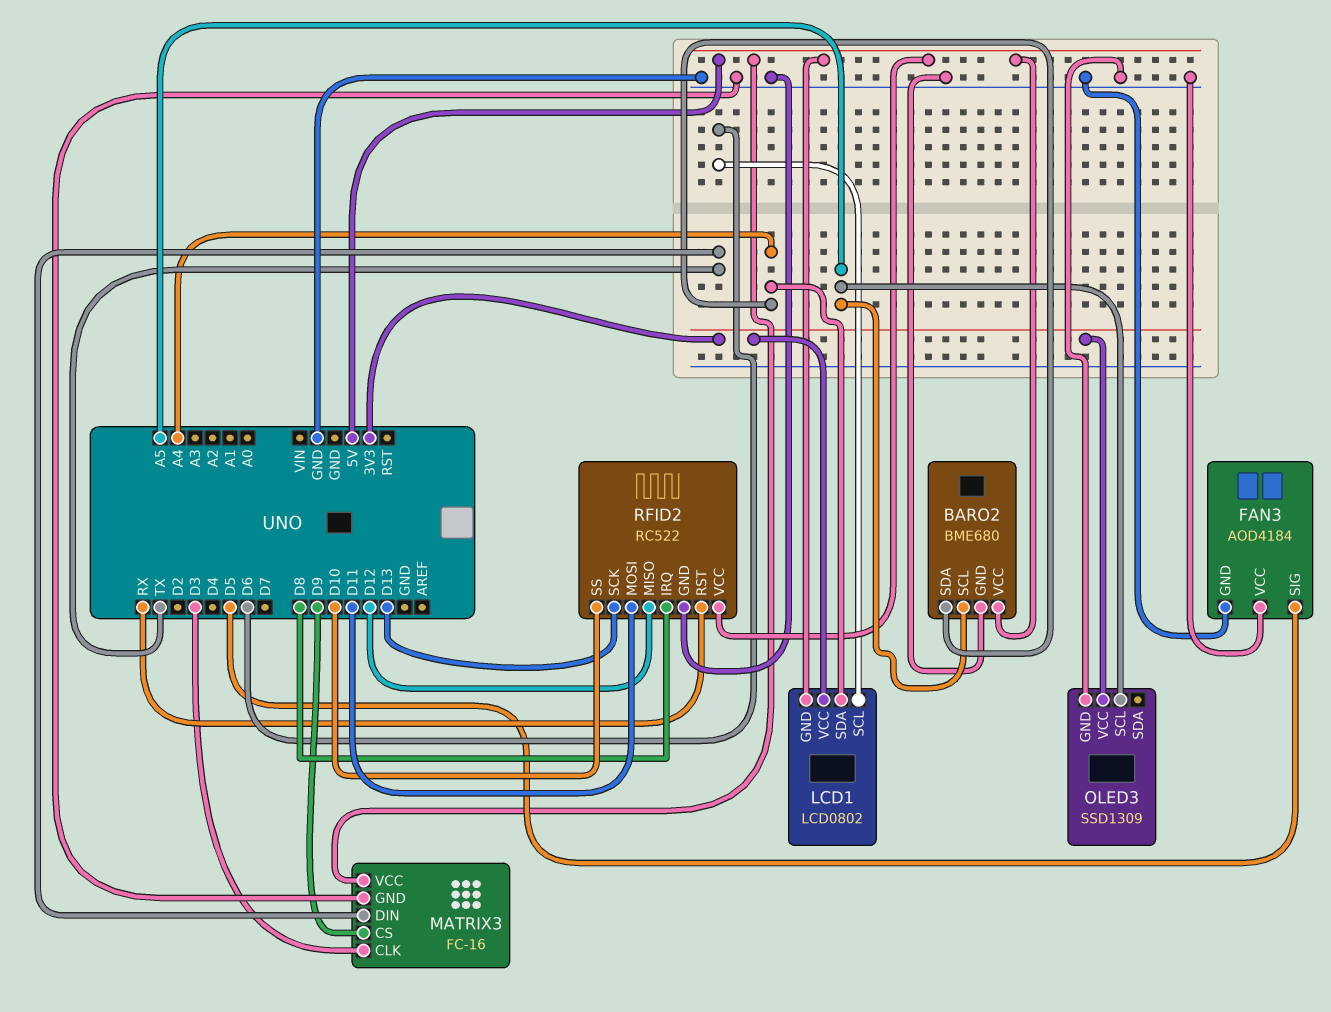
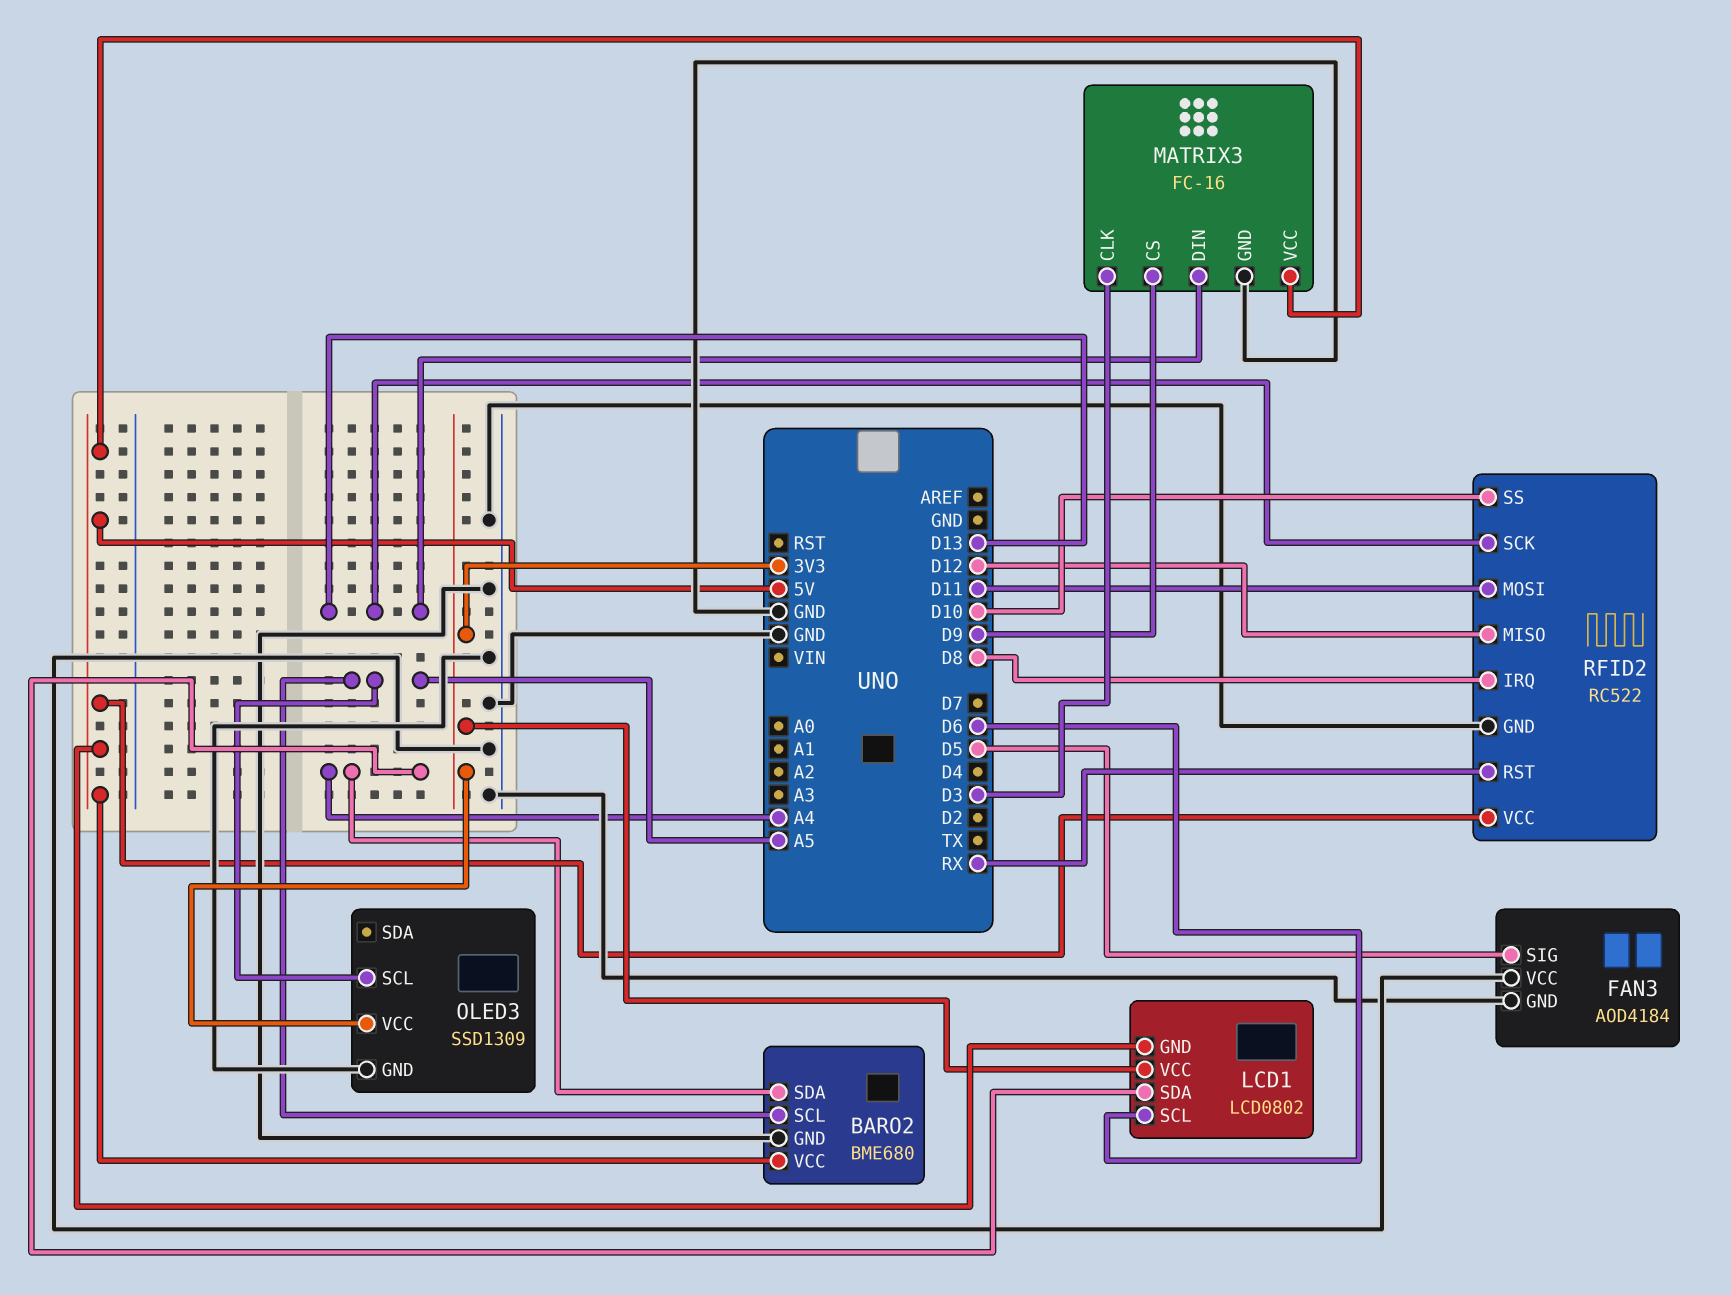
MATRIX3 pin DIN: TX -> D13

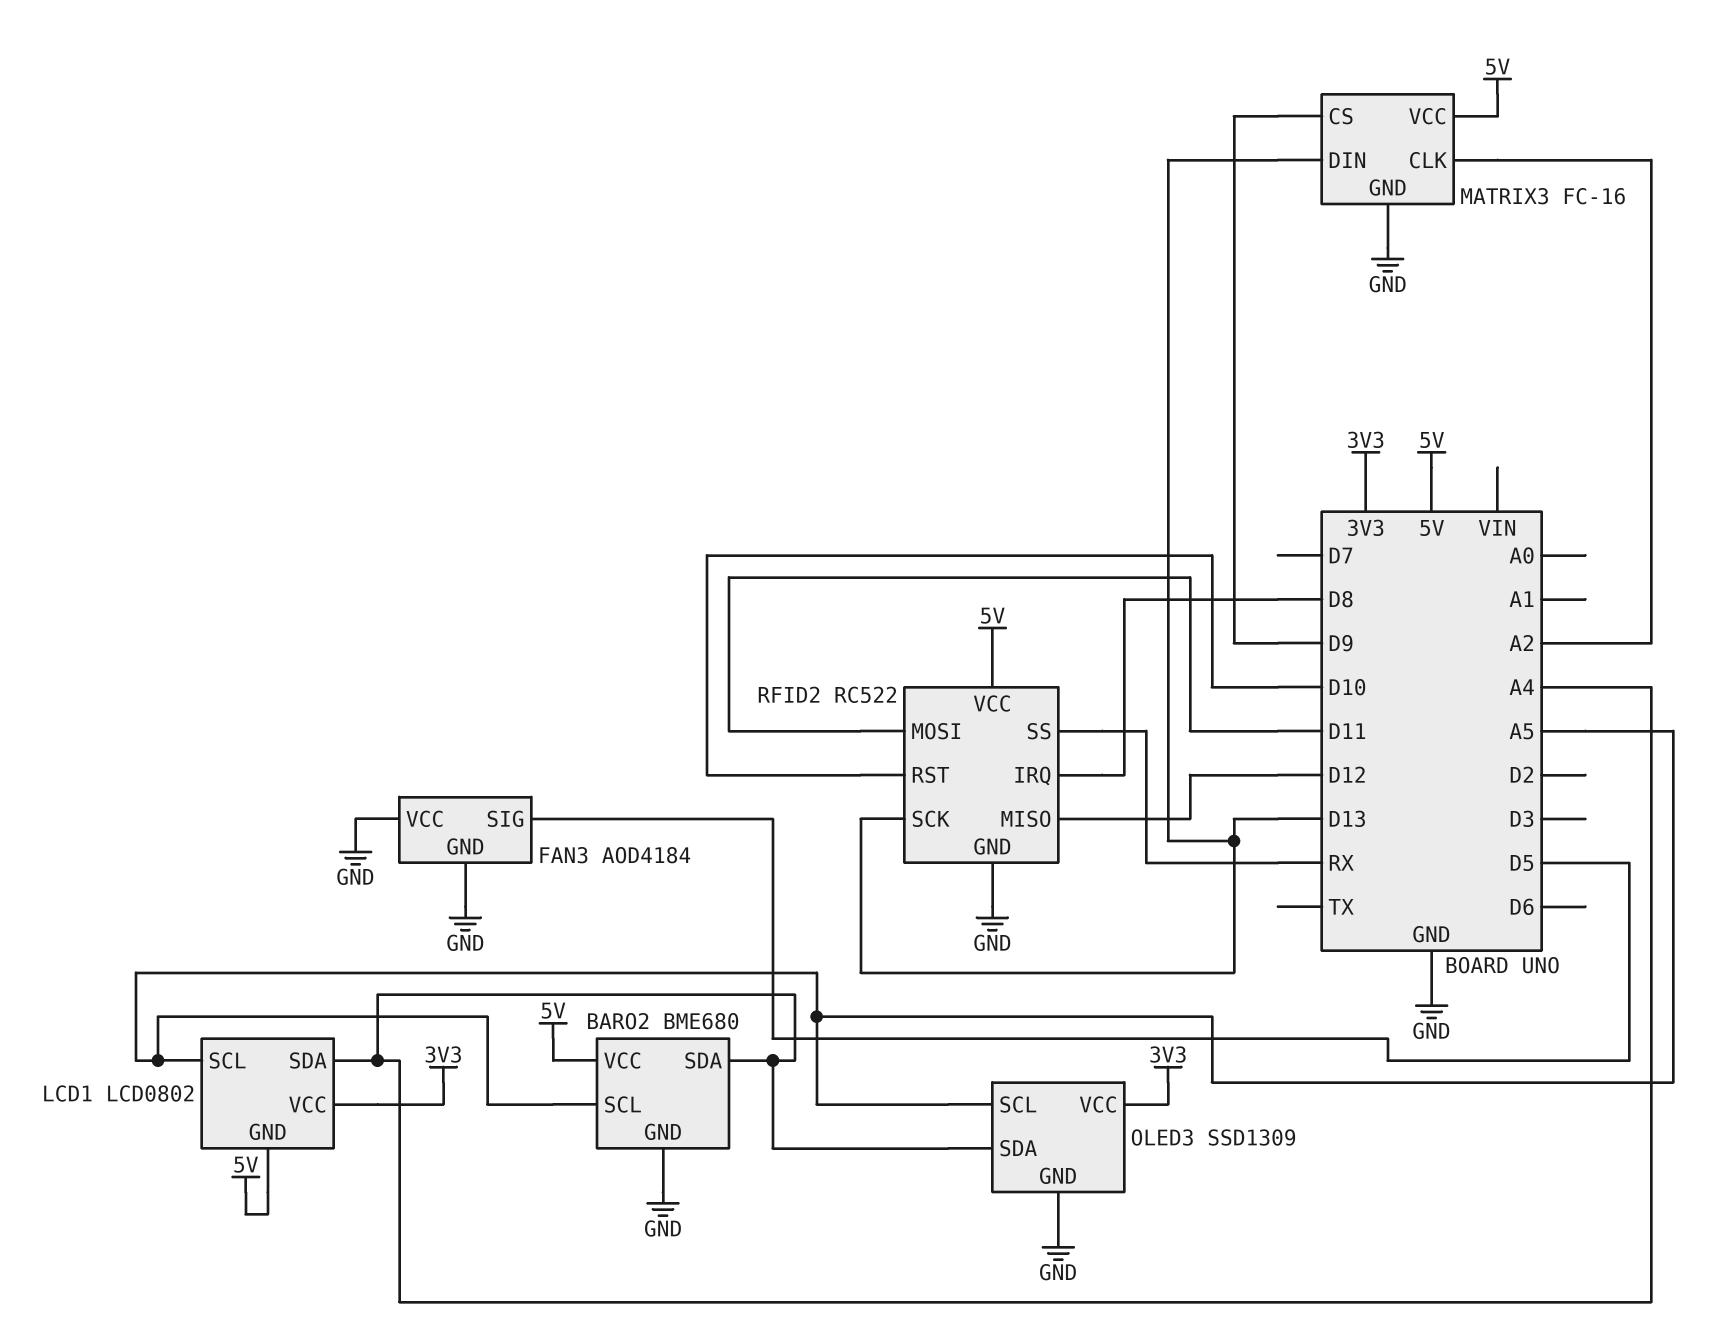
LCD1 pin SCL: D6 -> A5
MATRIX3 pin CLK: D3 -> A2
OLED3 pin SDA: none -> A4
RFID2 pin RST: RX -> D10
RFID2 pin SS: D10 -> RX

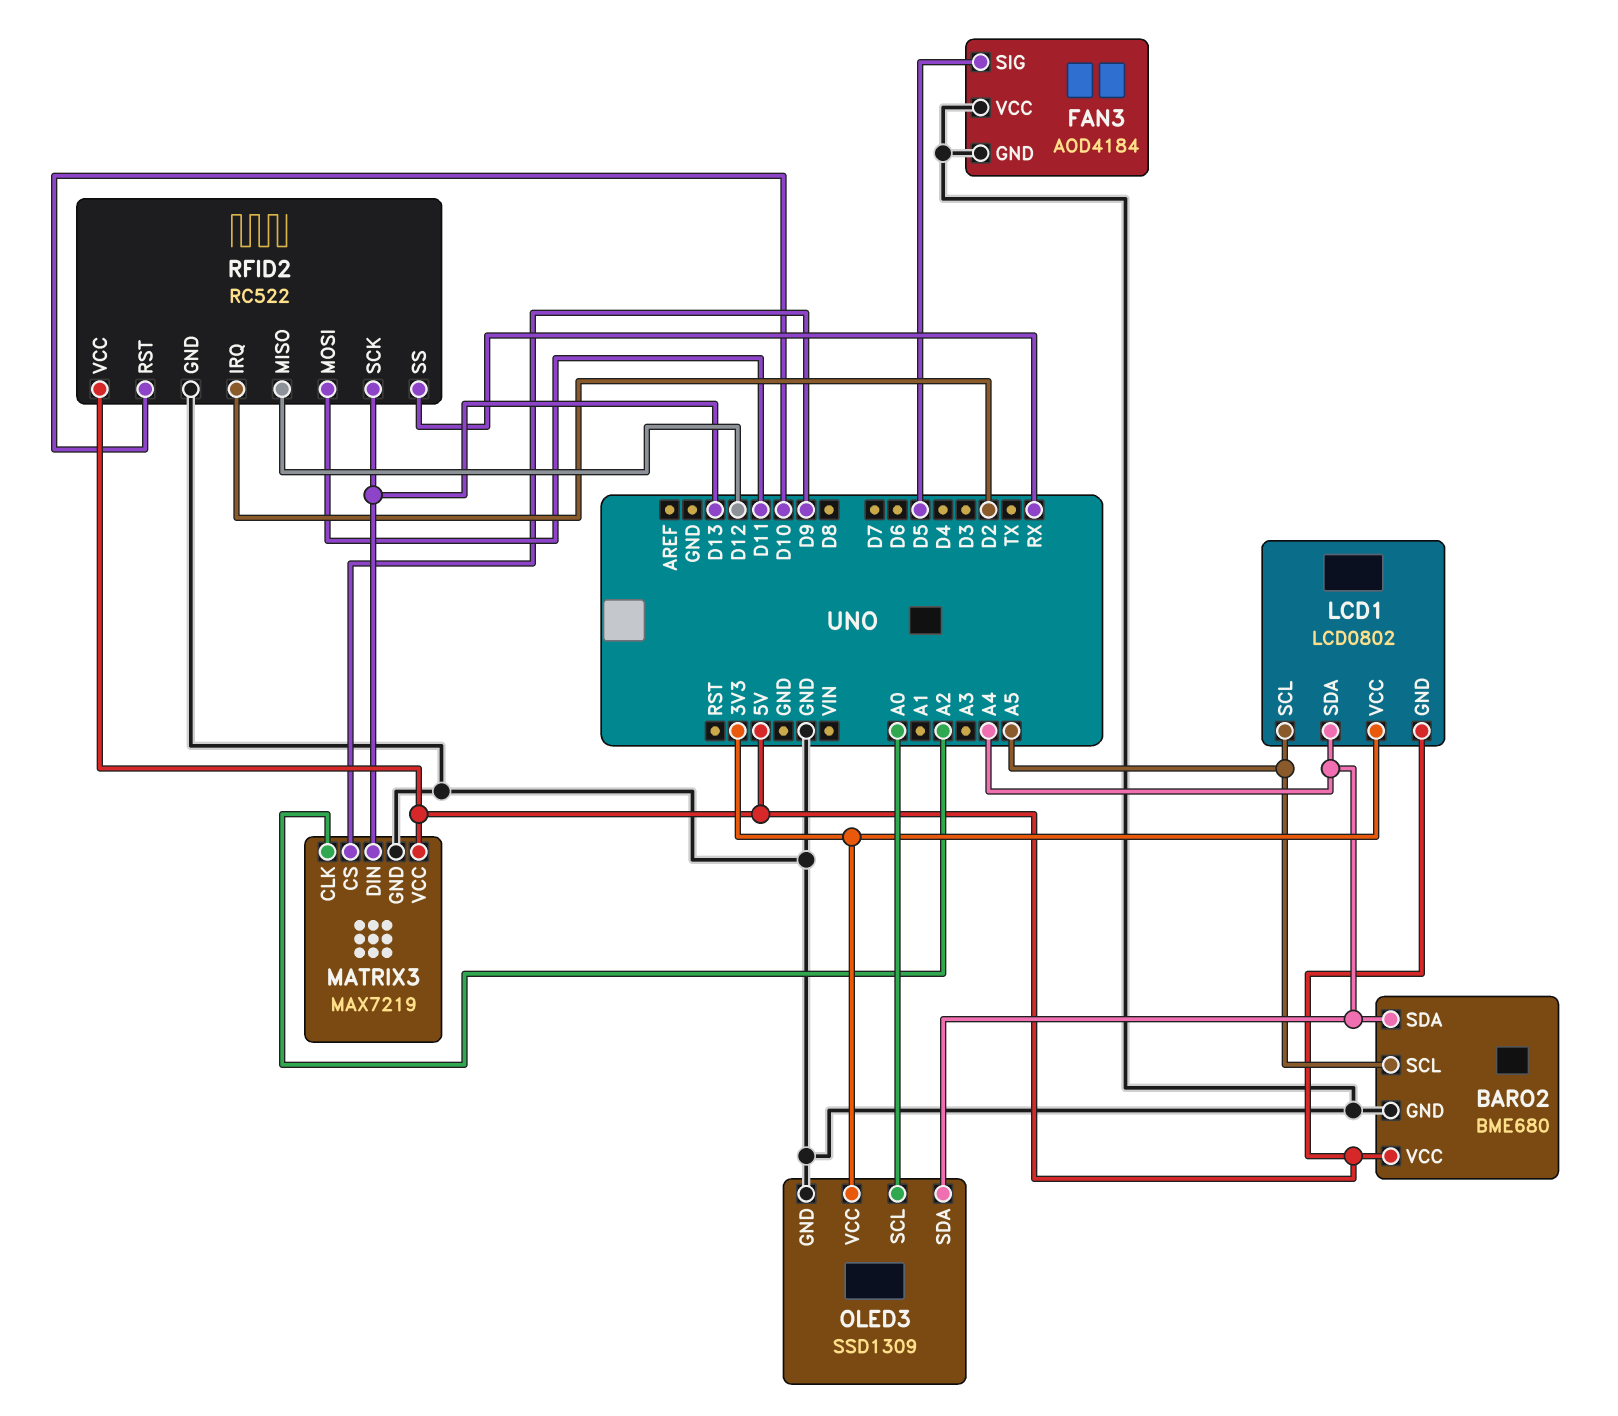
MATRIX3: FC-16 -> MAX7219
OLED3 pin SCL: A5 -> A0
RFID2 pin IRQ: D8 -> D2

